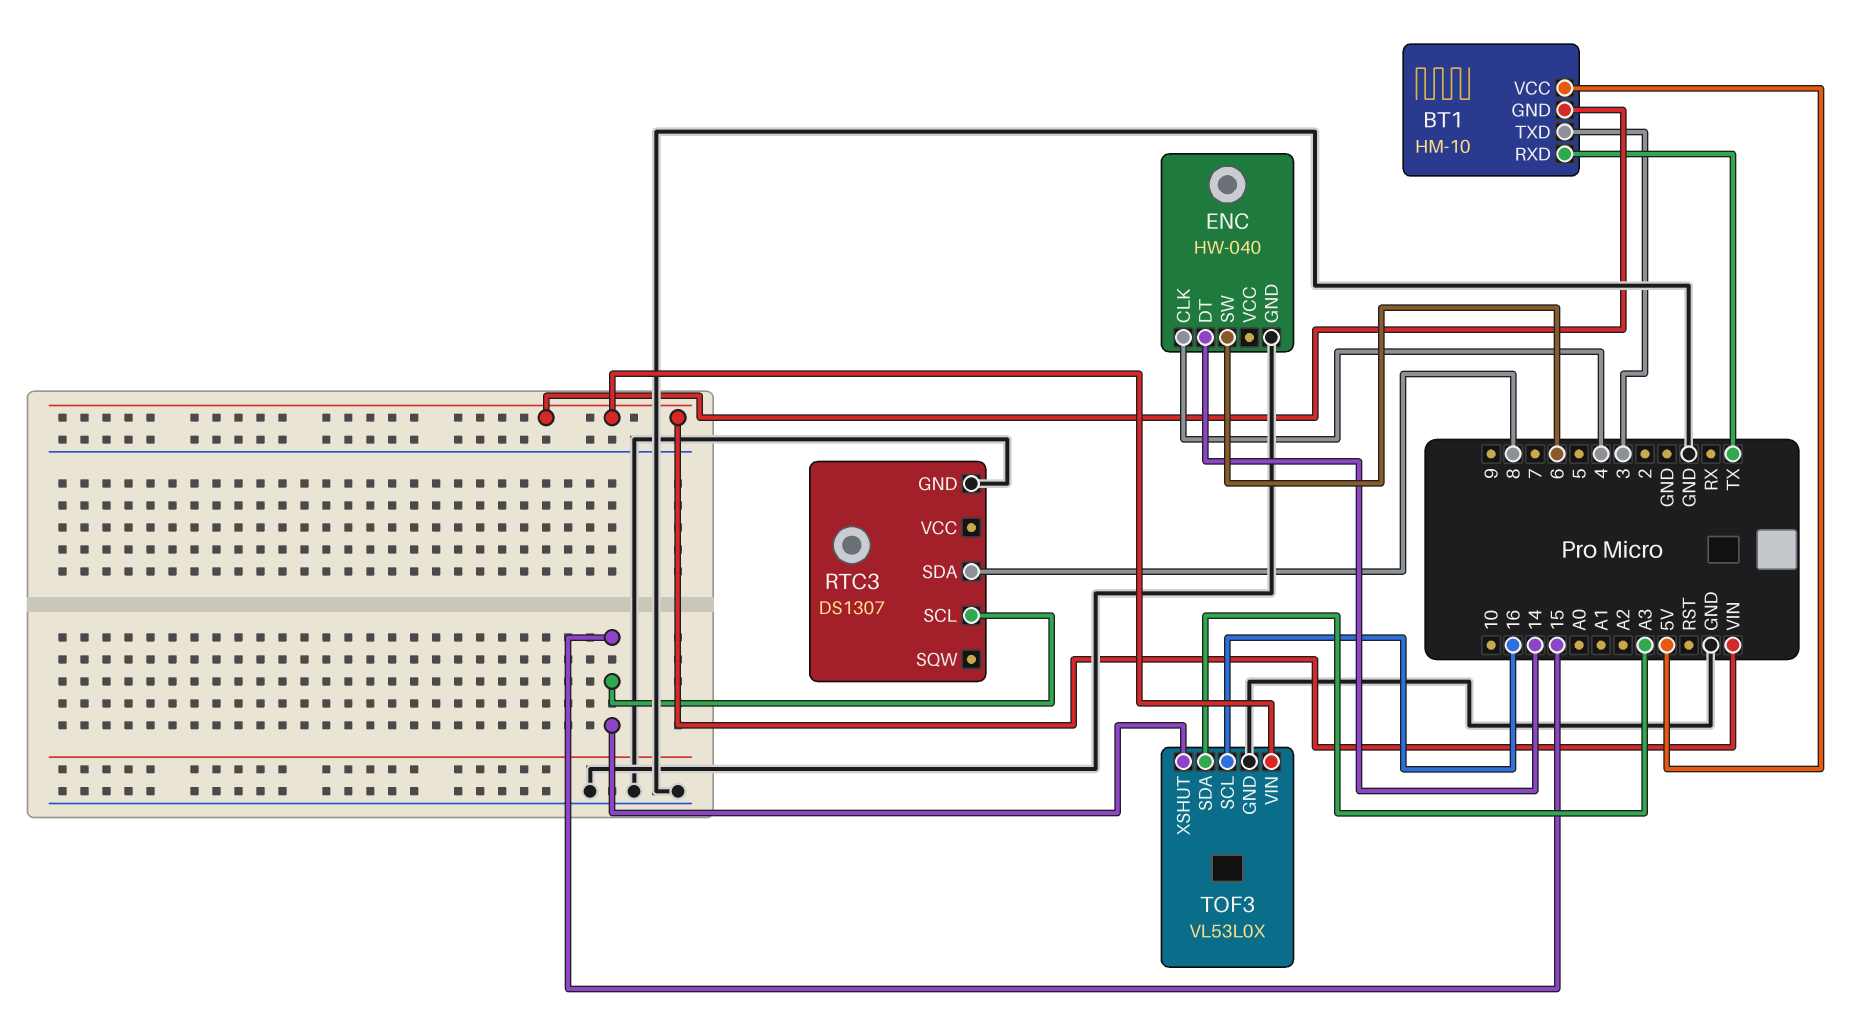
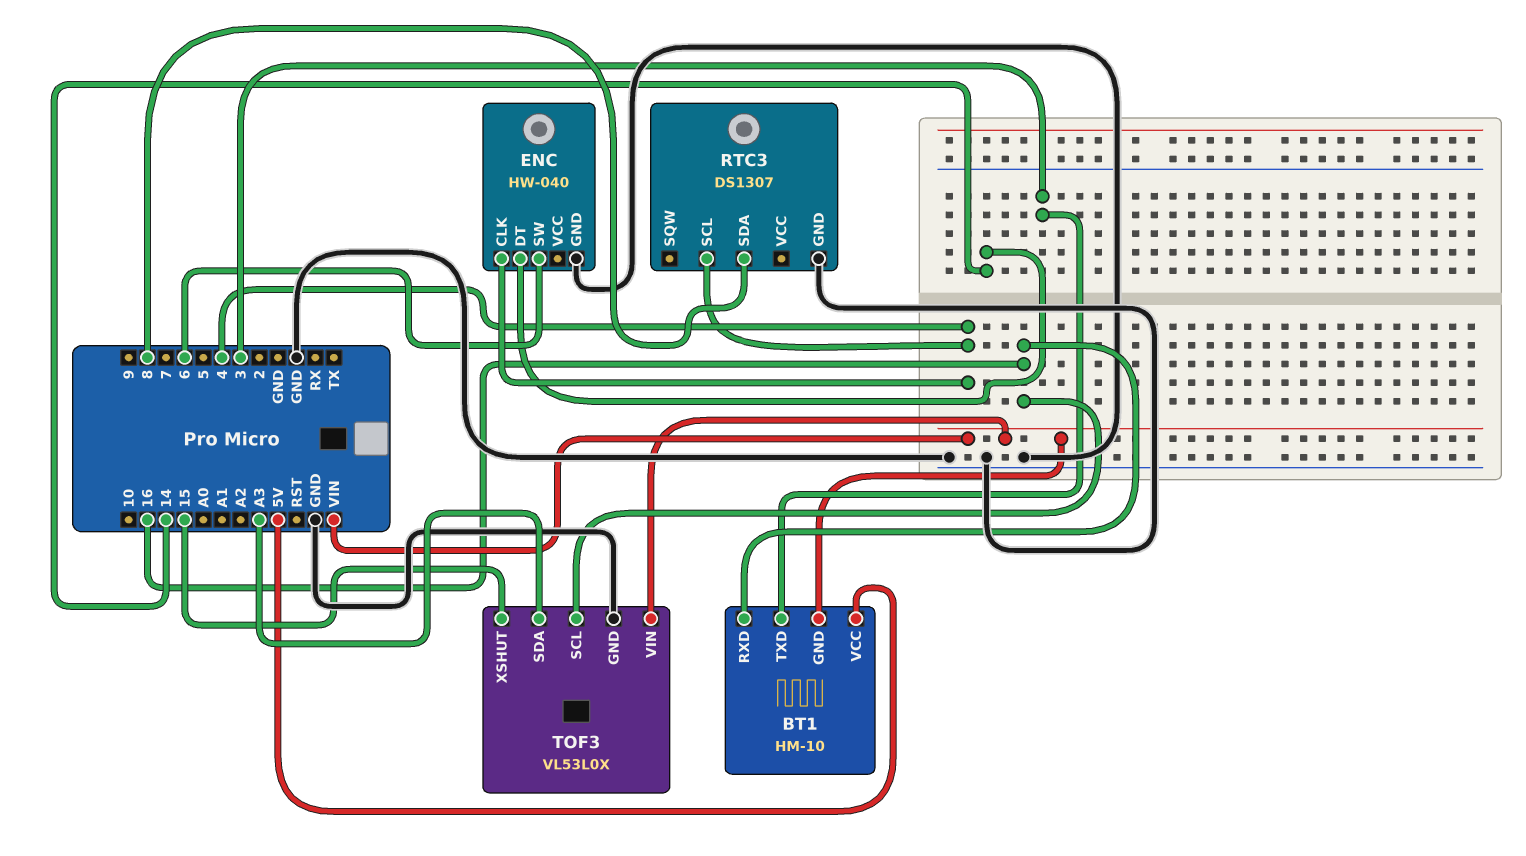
BT1 pin RXD: TX -> 16
RTC3 pin SCL: 15 -> 4

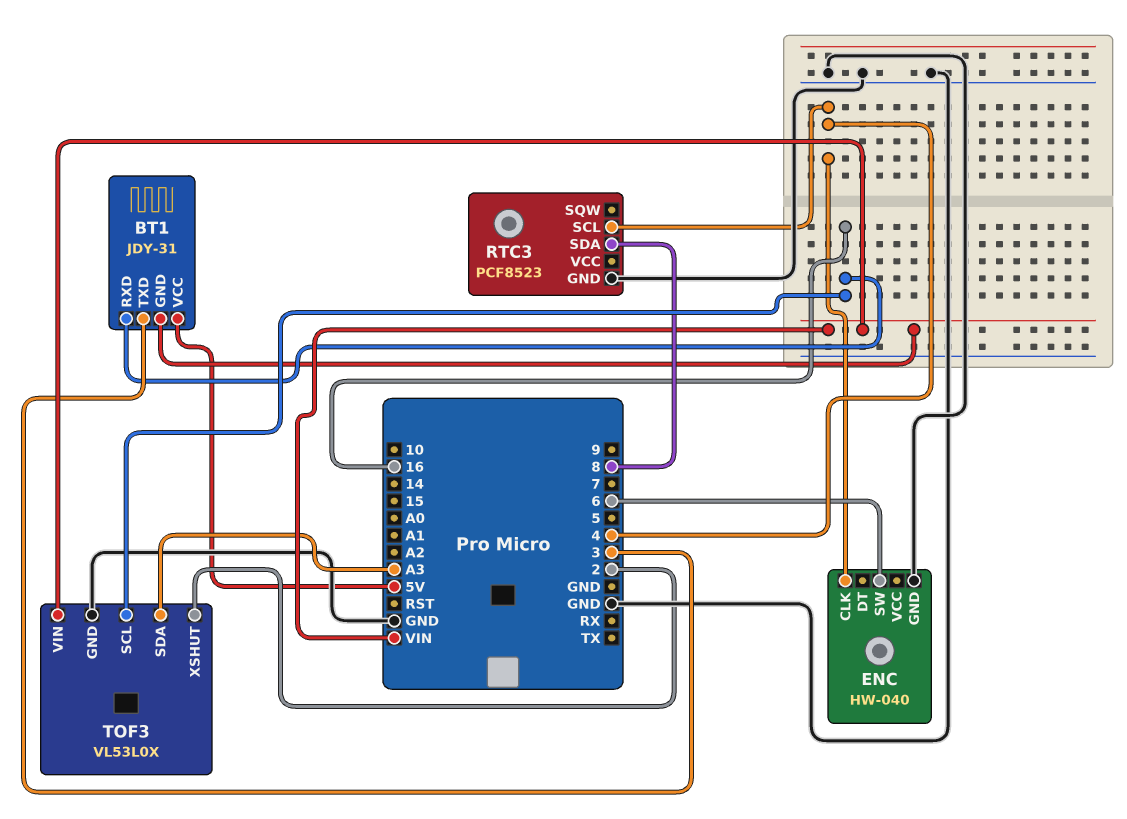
BT1: HM-10 -> JDY-31
ENC pin DT: 14 -> none
RTC3: DS1307 -> PCF8523
TOF3 pin XSHUT: 15 -> 2

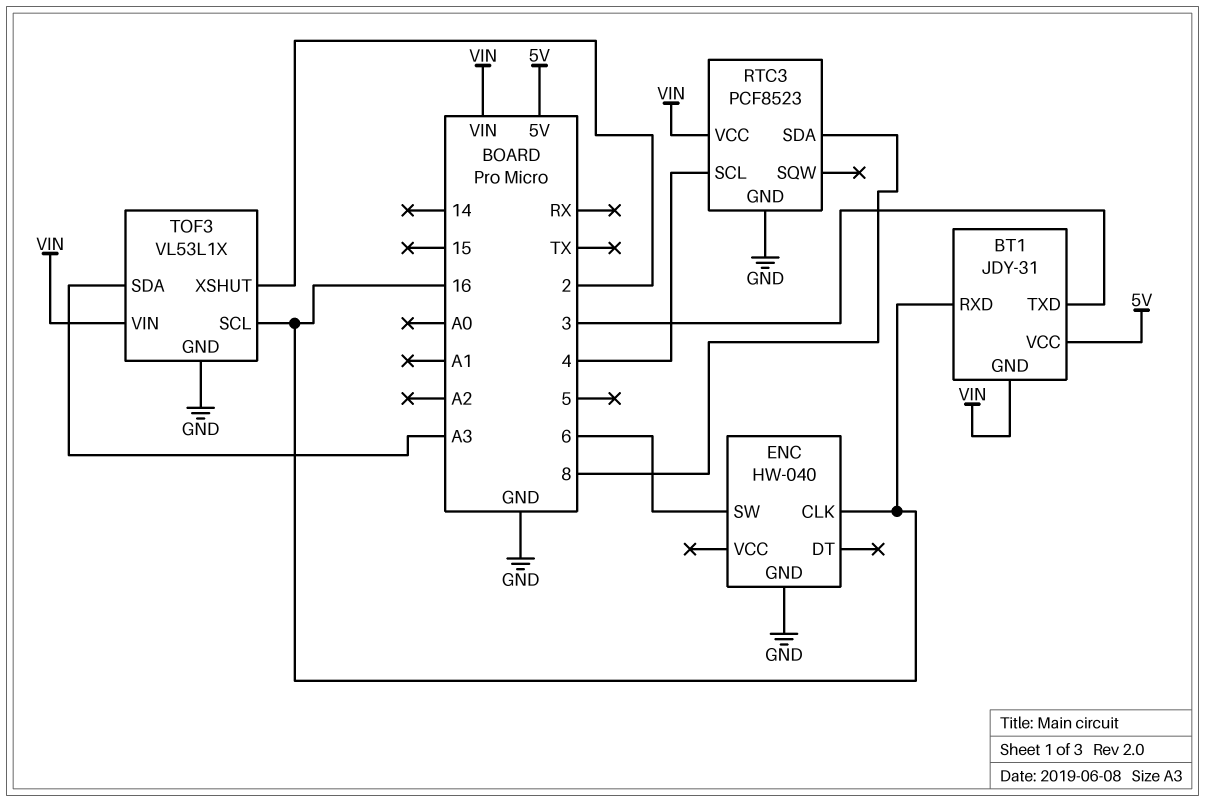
ENC pin CLK: 4 -> 16
RTC3 pin VCC: none -> VIN
TOF3: VL53L0X -> VL53L1X

